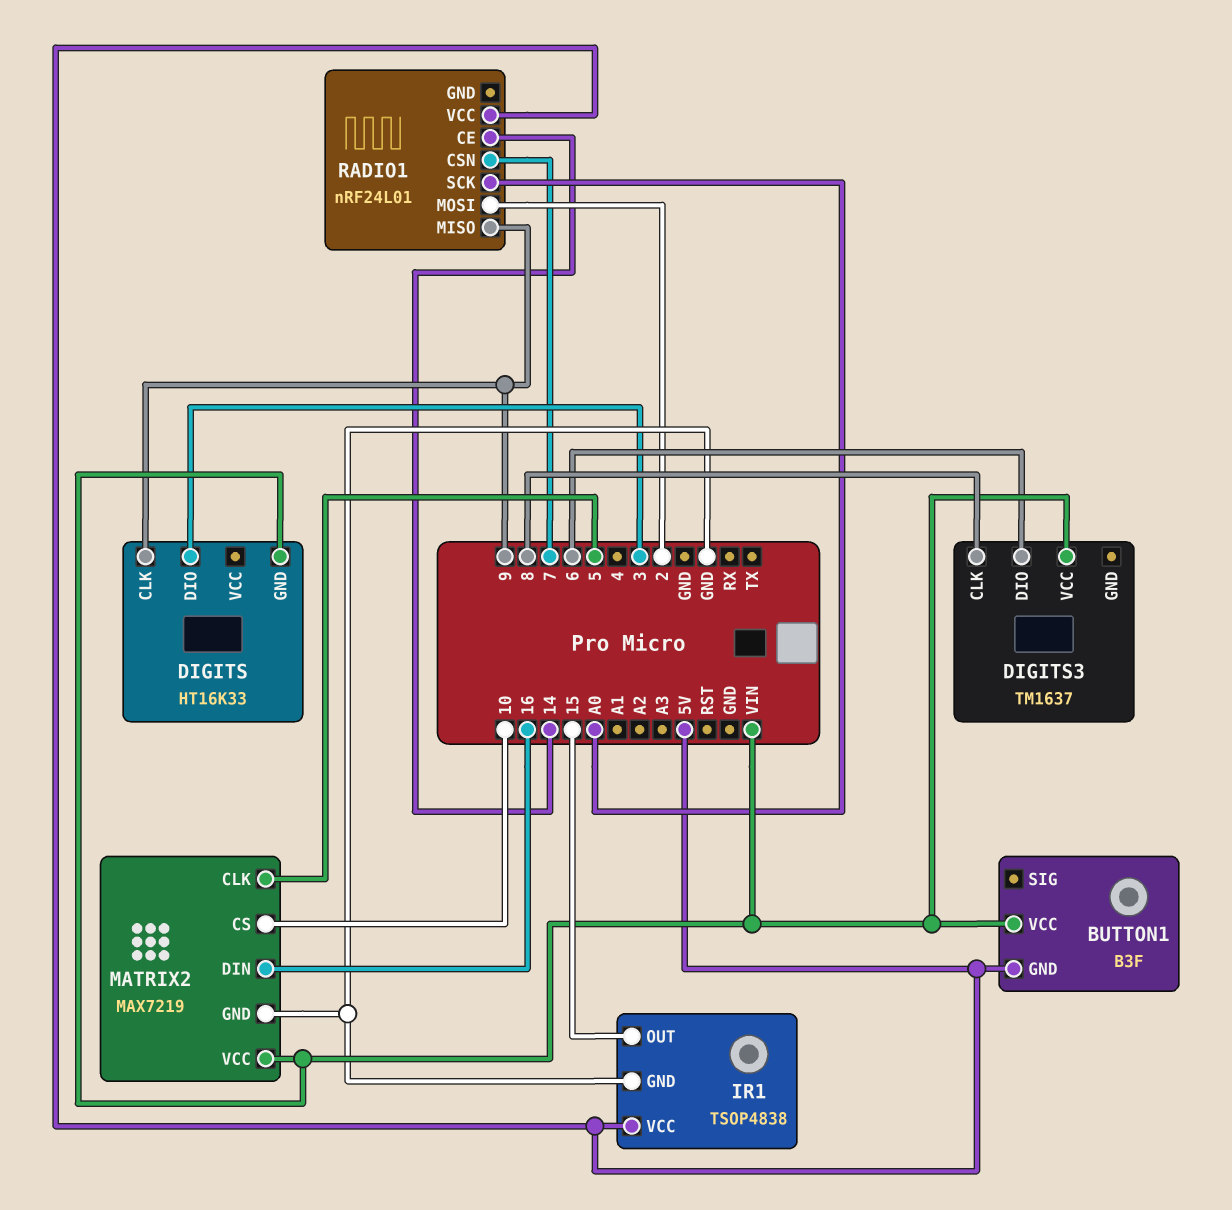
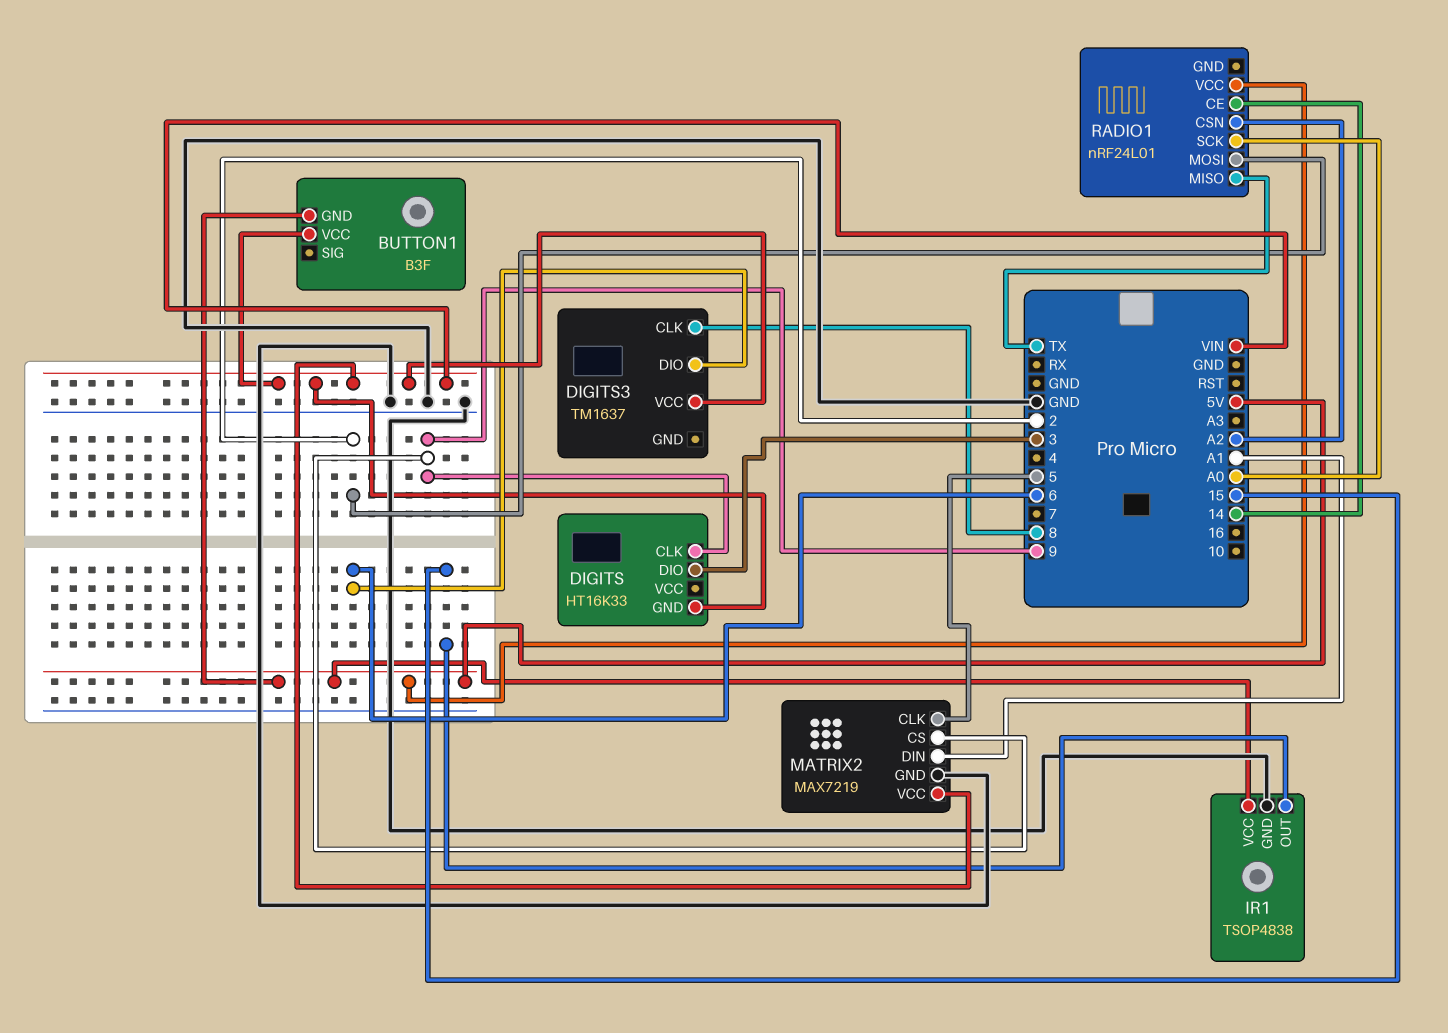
MATRIX2 pin CS: 10 -> 9
MATRIX2 pin DIN: 16 -> A1
RADIO1 pin CSN: 7 -> A2
RADIO1 pin MISO: 9 -> TX

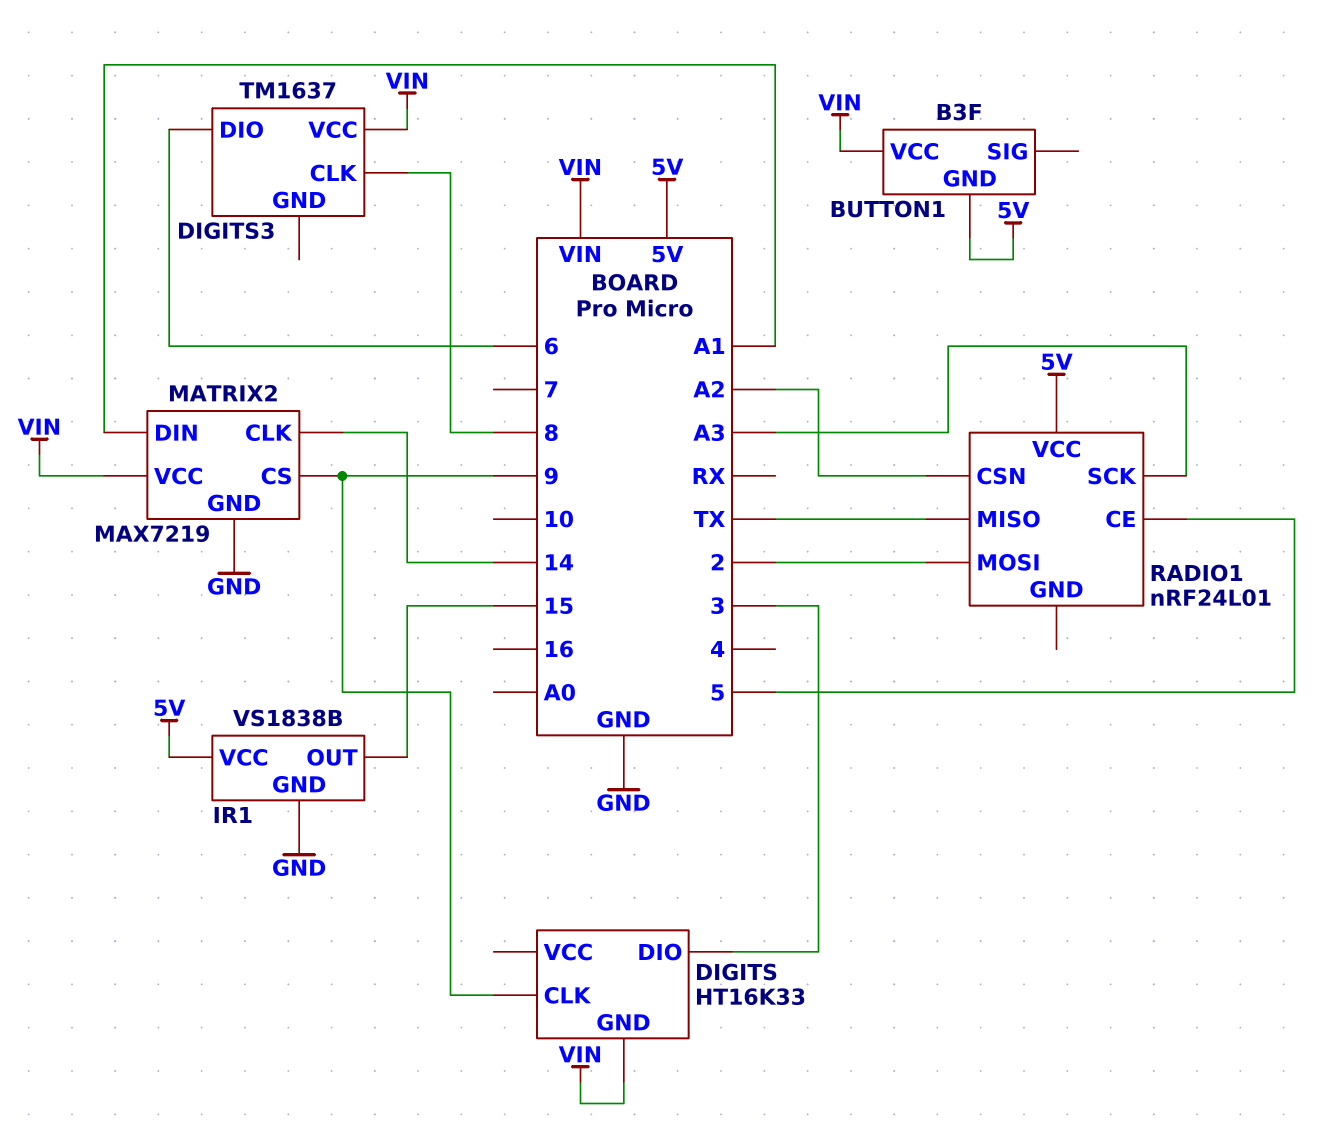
IR1: TSOP4838 -> VS1838B
MATRIX2 pin CLK: 5 -> 14
RADIO1 pin CE: 14 -> 5
RADIO1 pin SCK: A0 -> A3

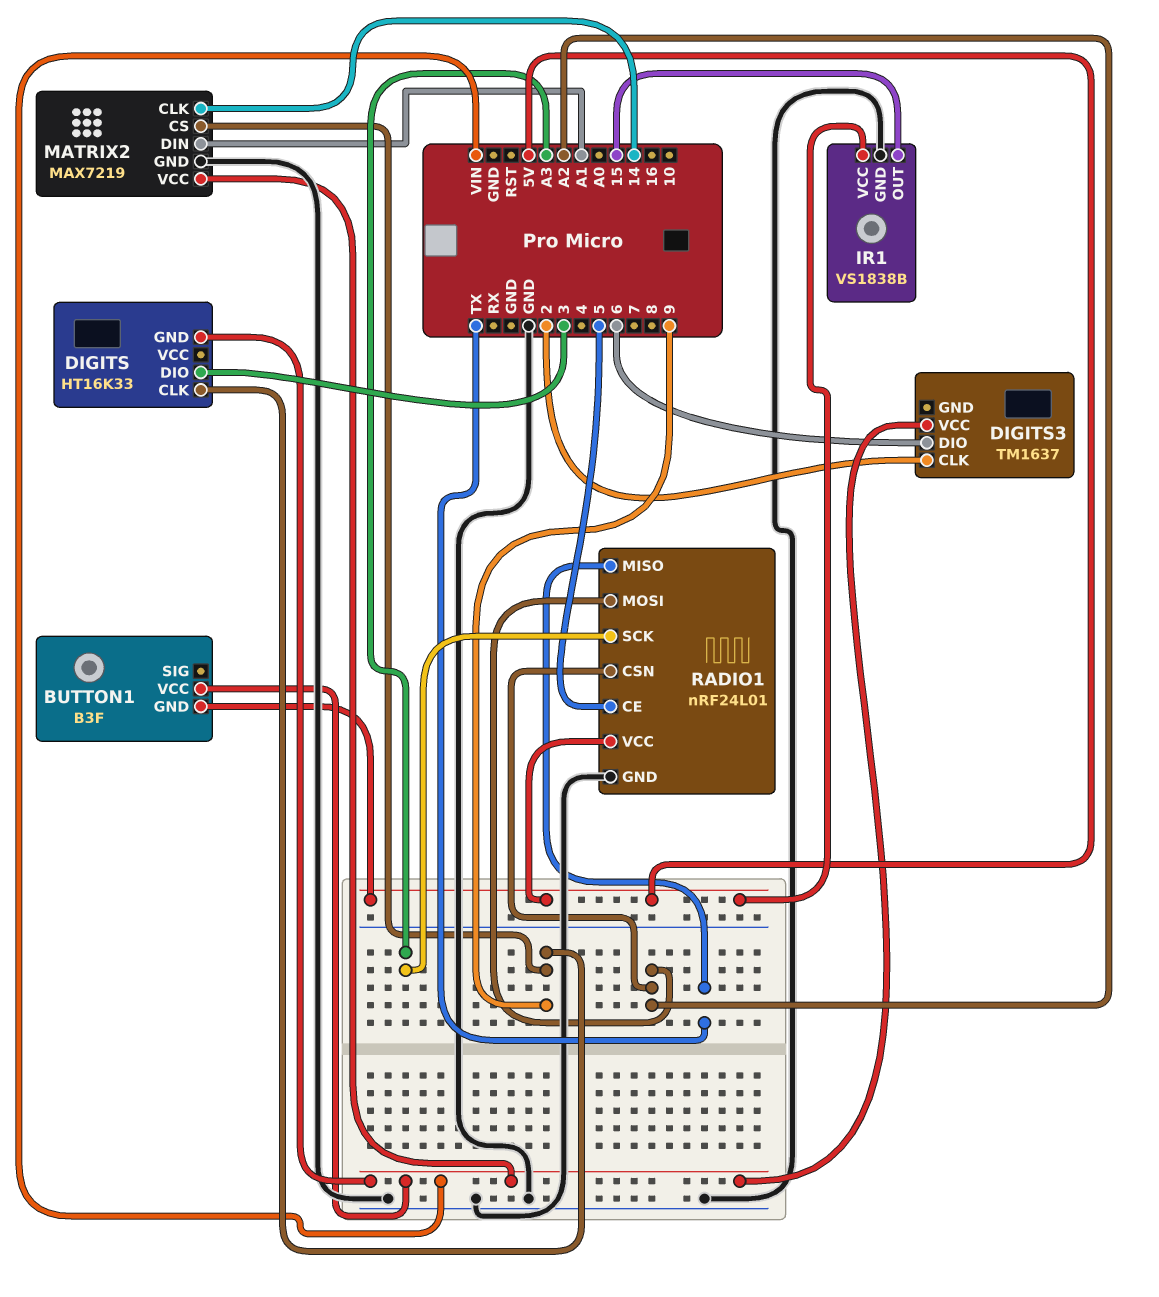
DIGITS3 pin CLK: 8 -> 2
RADIO1 pin GND: none -> GND
RADIO1 pin MOSI: 2 -> A2

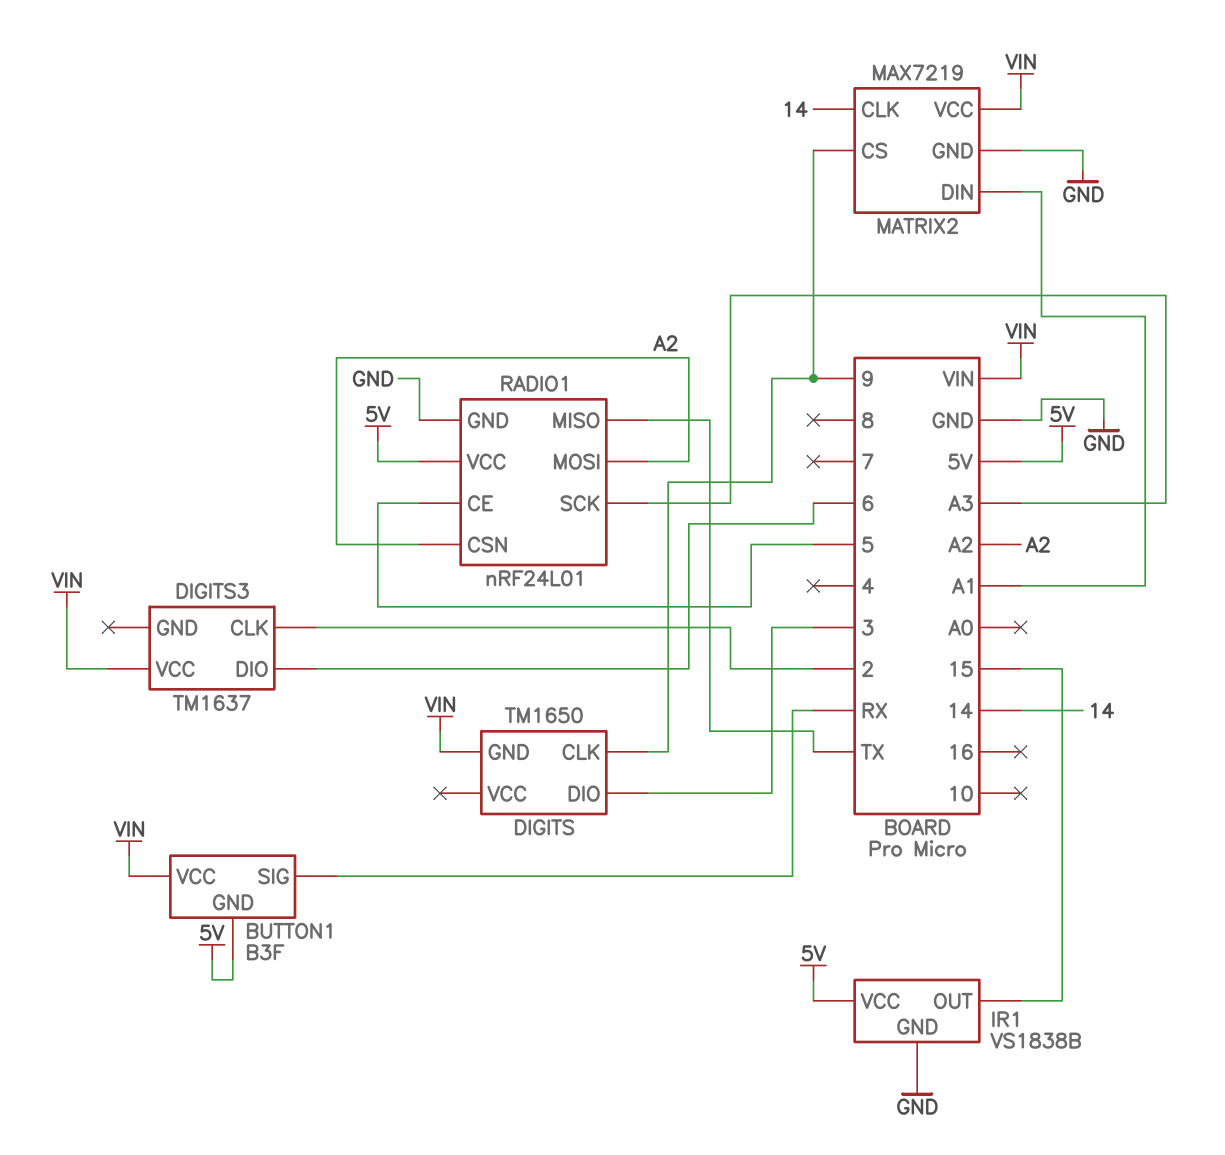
BUTTON1 pin SIG: none -> RX
DIGITS: HT16K33 -> TM1650

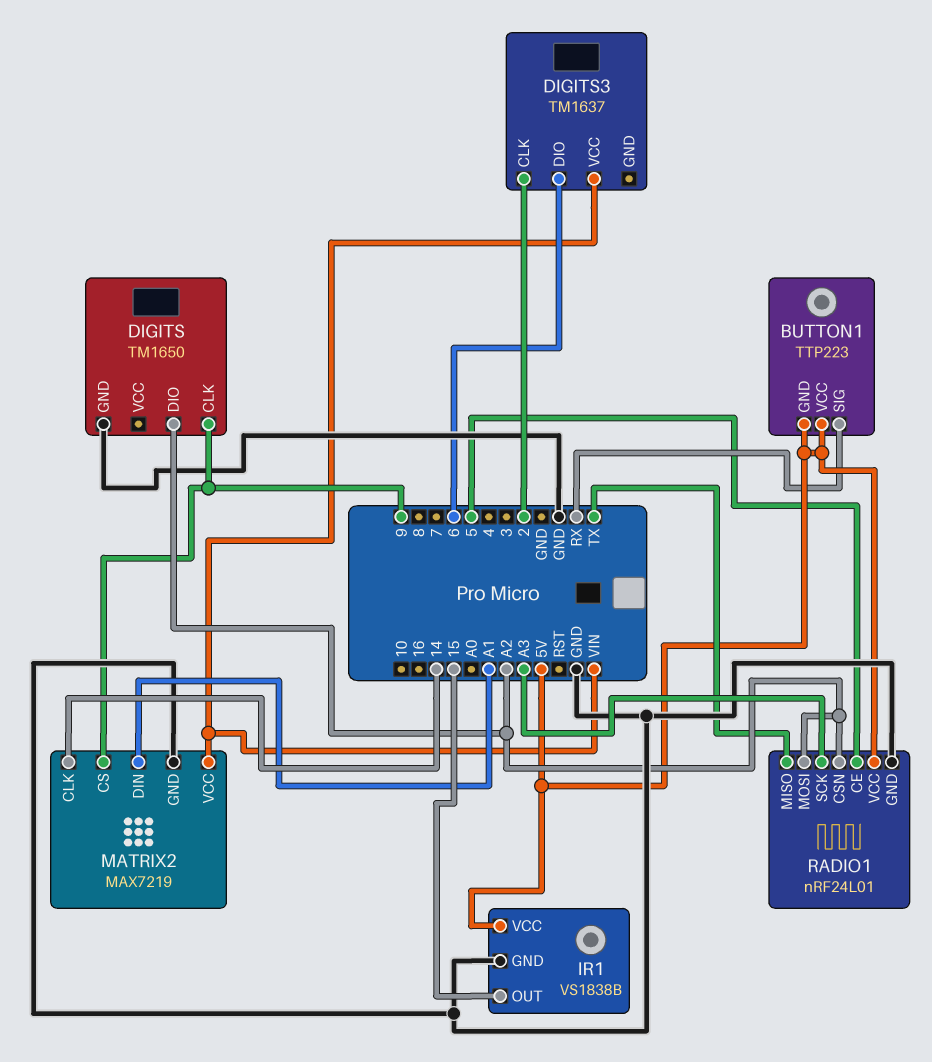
BUTTON1: B3F -> TTP223
BUTTON1 pin VCC: VIN -> 5V
DIGITS pin DIO: 3 -> A2
DIGITS pin GND: VIN -> GND

